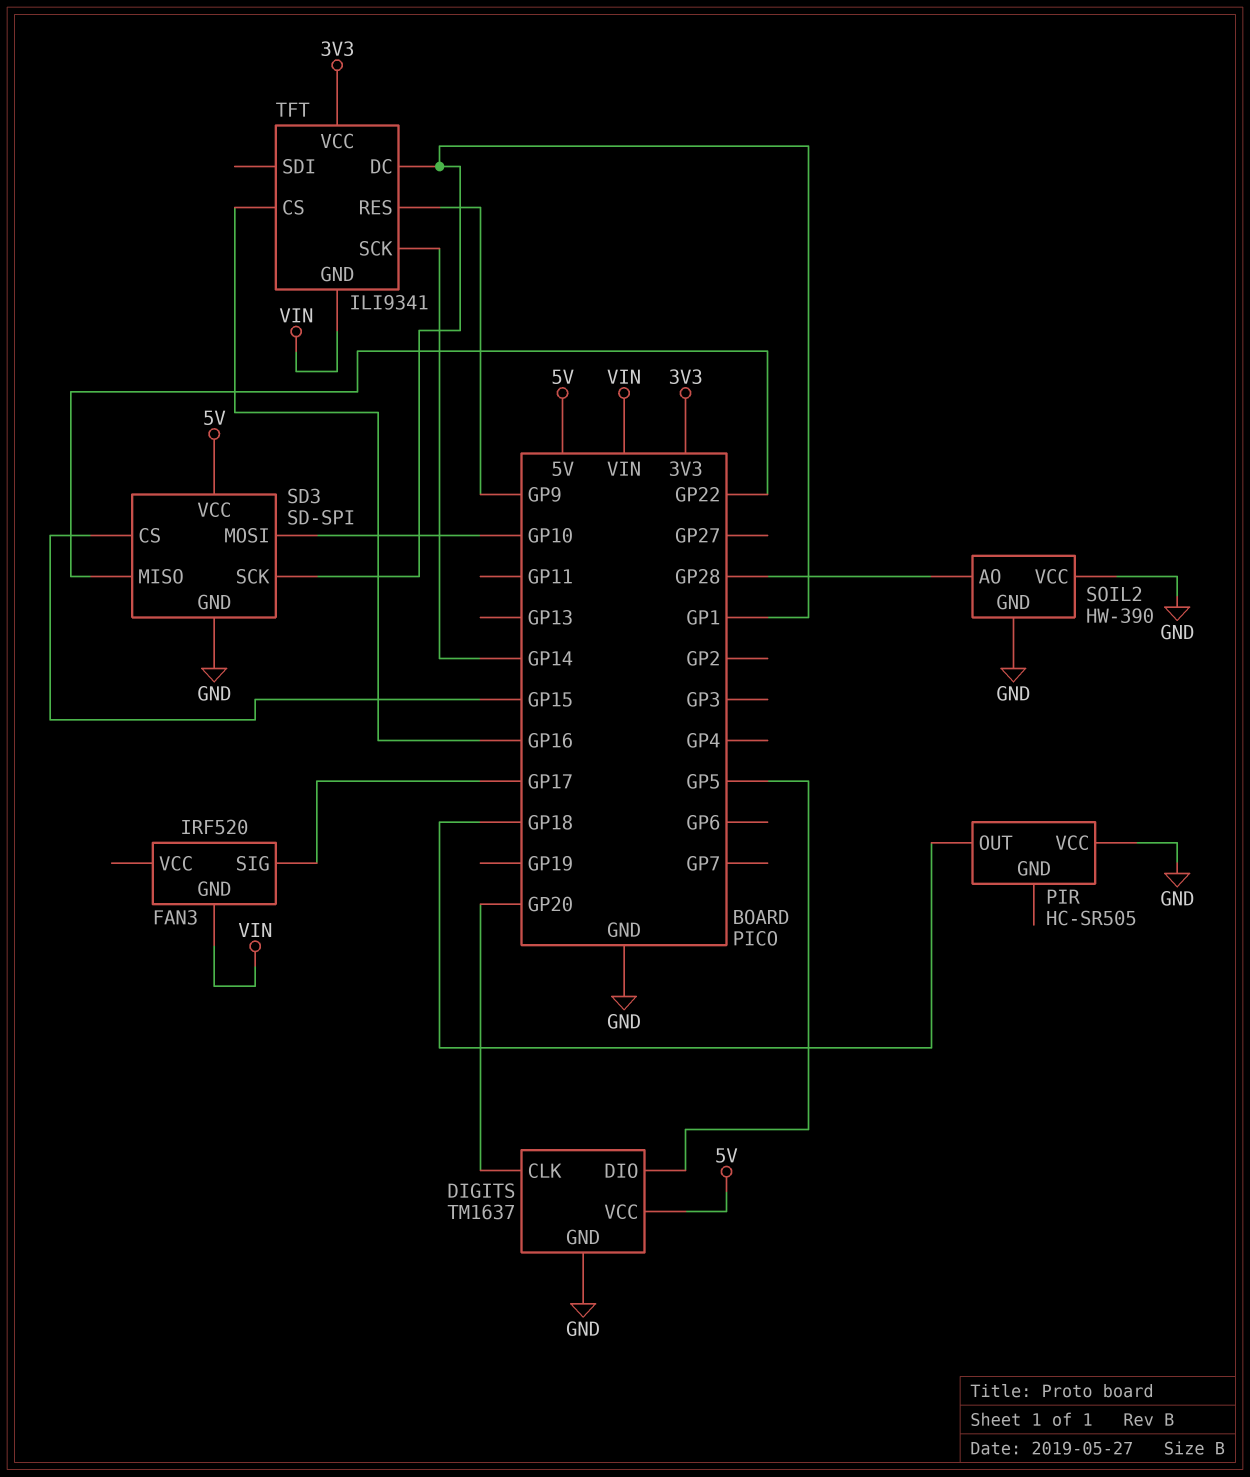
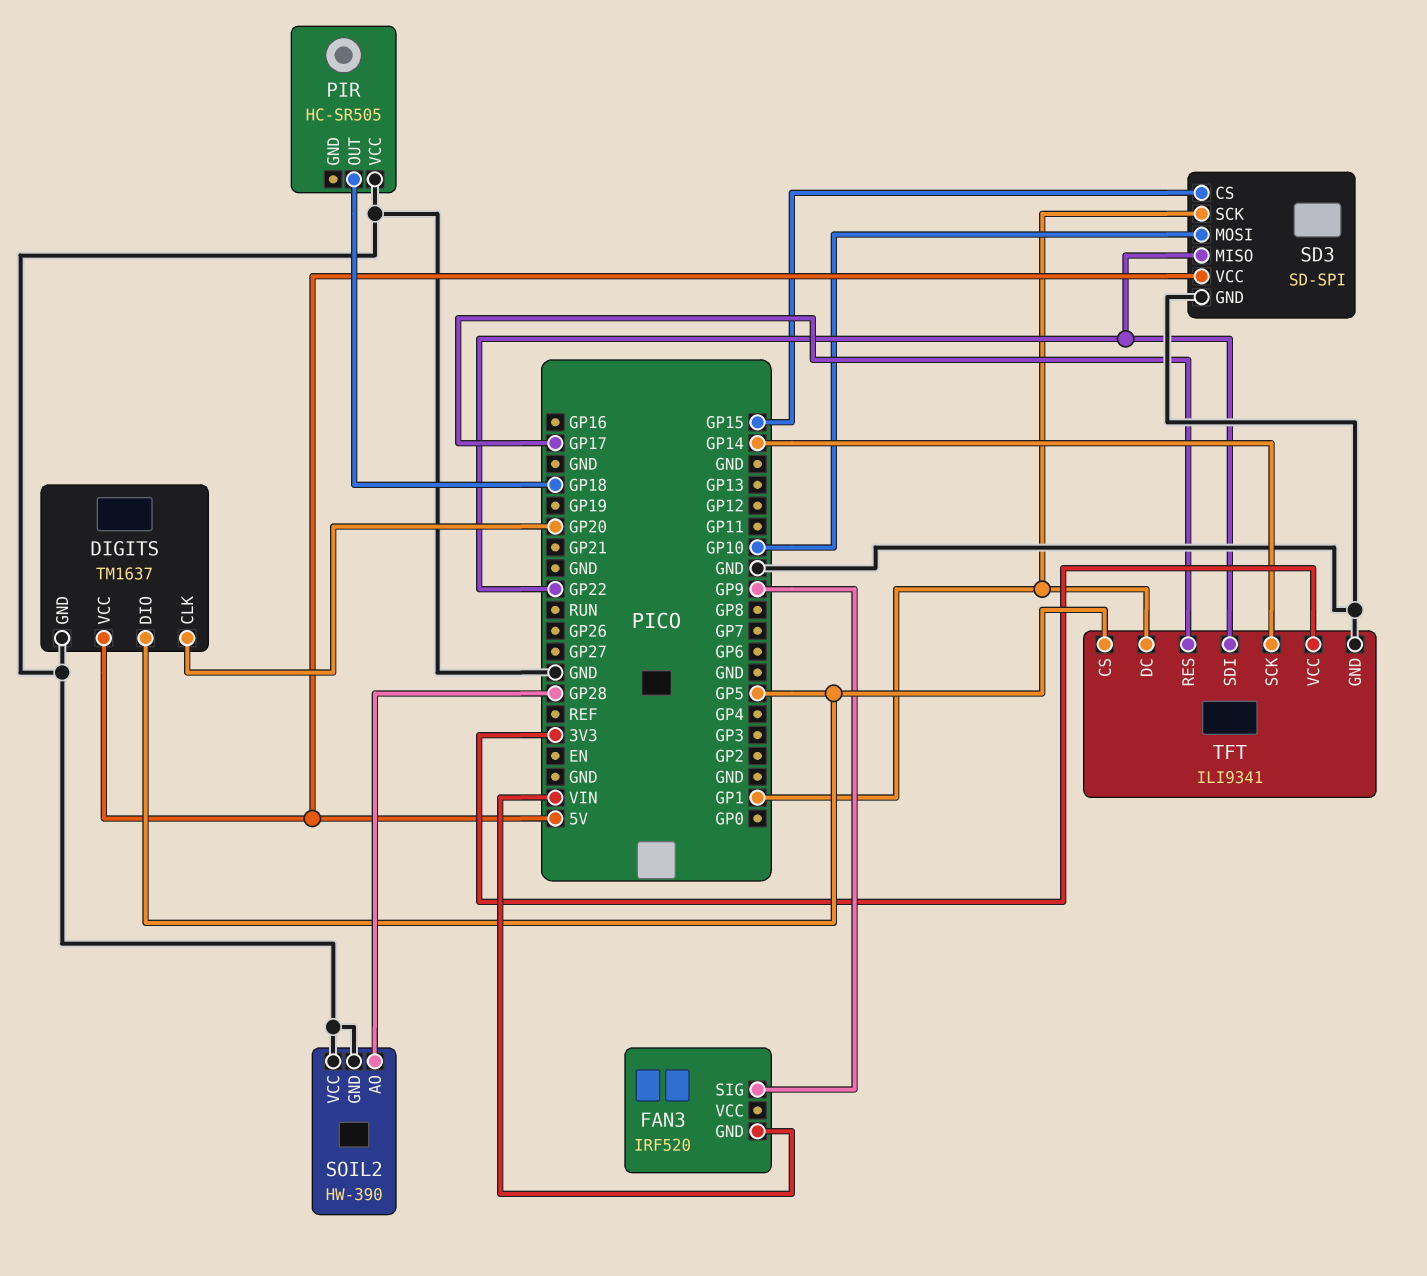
FAN3 pin SIG: GP17 -> GP9
TFT pin CS: GP16 -> GP5
TFT pin GND: VIN -> GND
TFT pin RES: GP9 -> GP17
TFT pin SDI: none -> GP22

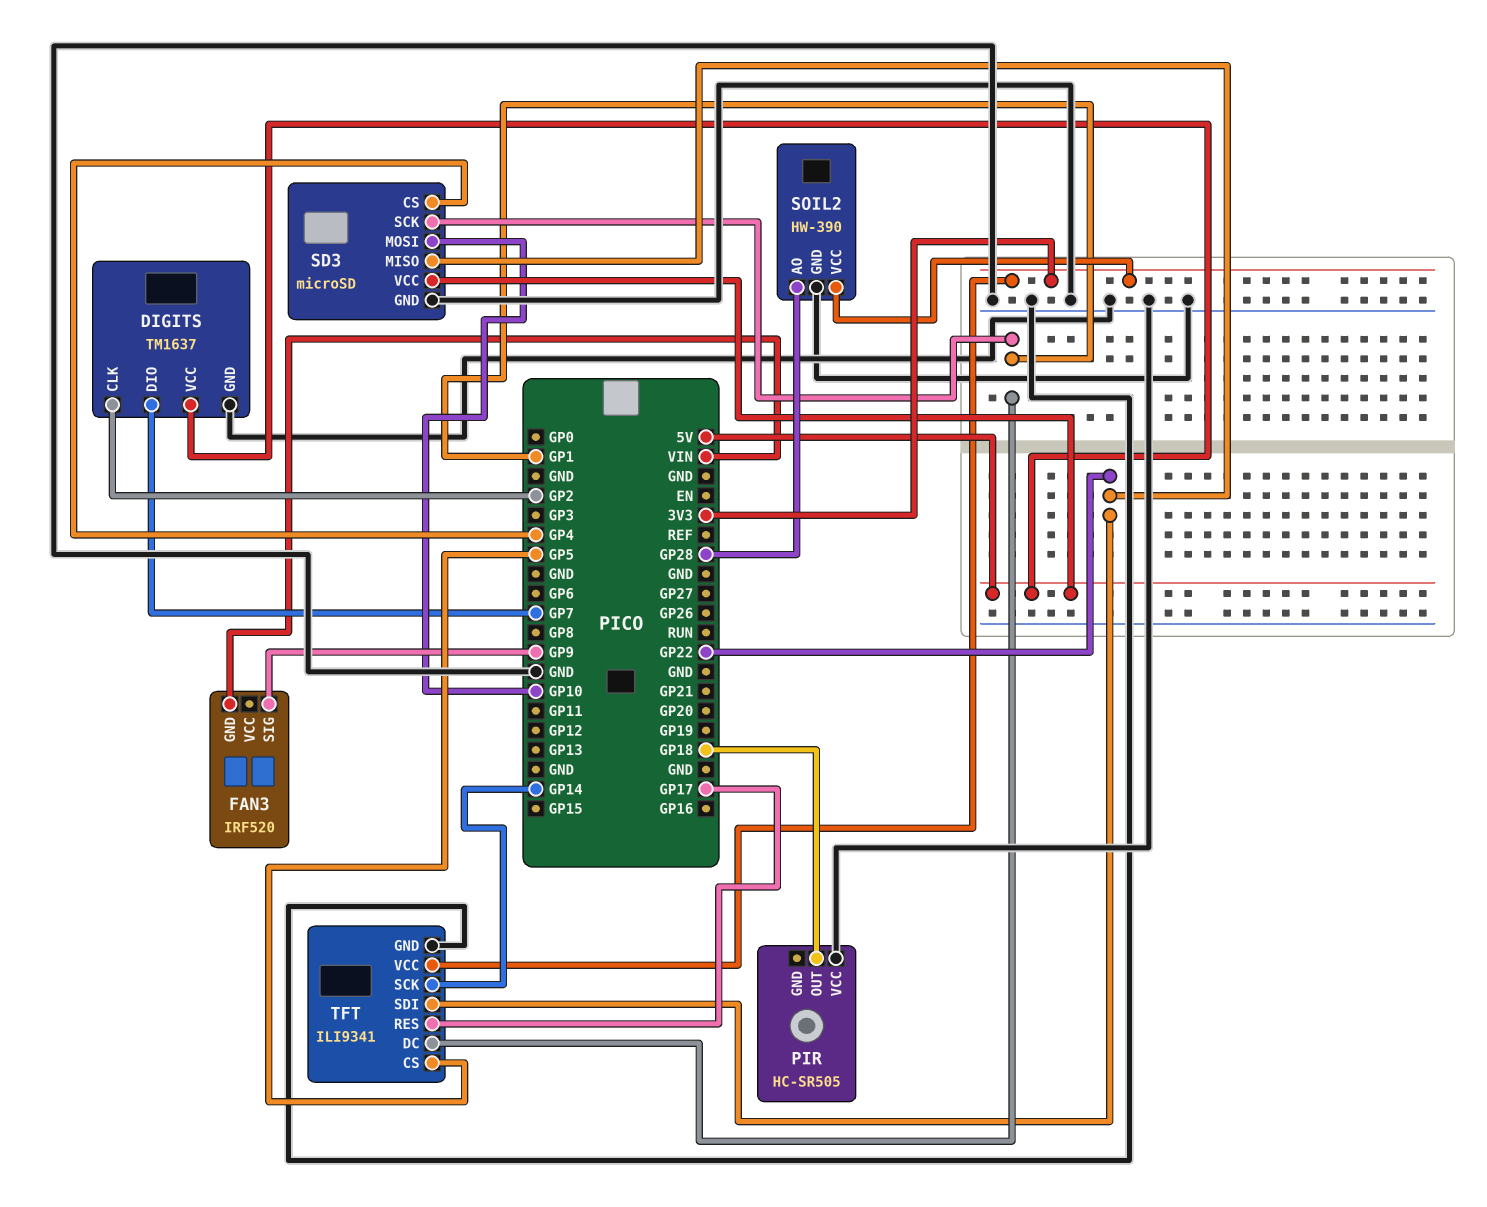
DIGITS pin CLK: GP20 -> GP2
DIGITS pin DIO: GP5 -> GP7
SD3: SD-SPI -> microSD
SD3 pin CS: GP15 -> GP4
SOIL2 pin VCC: GND -> 3V3

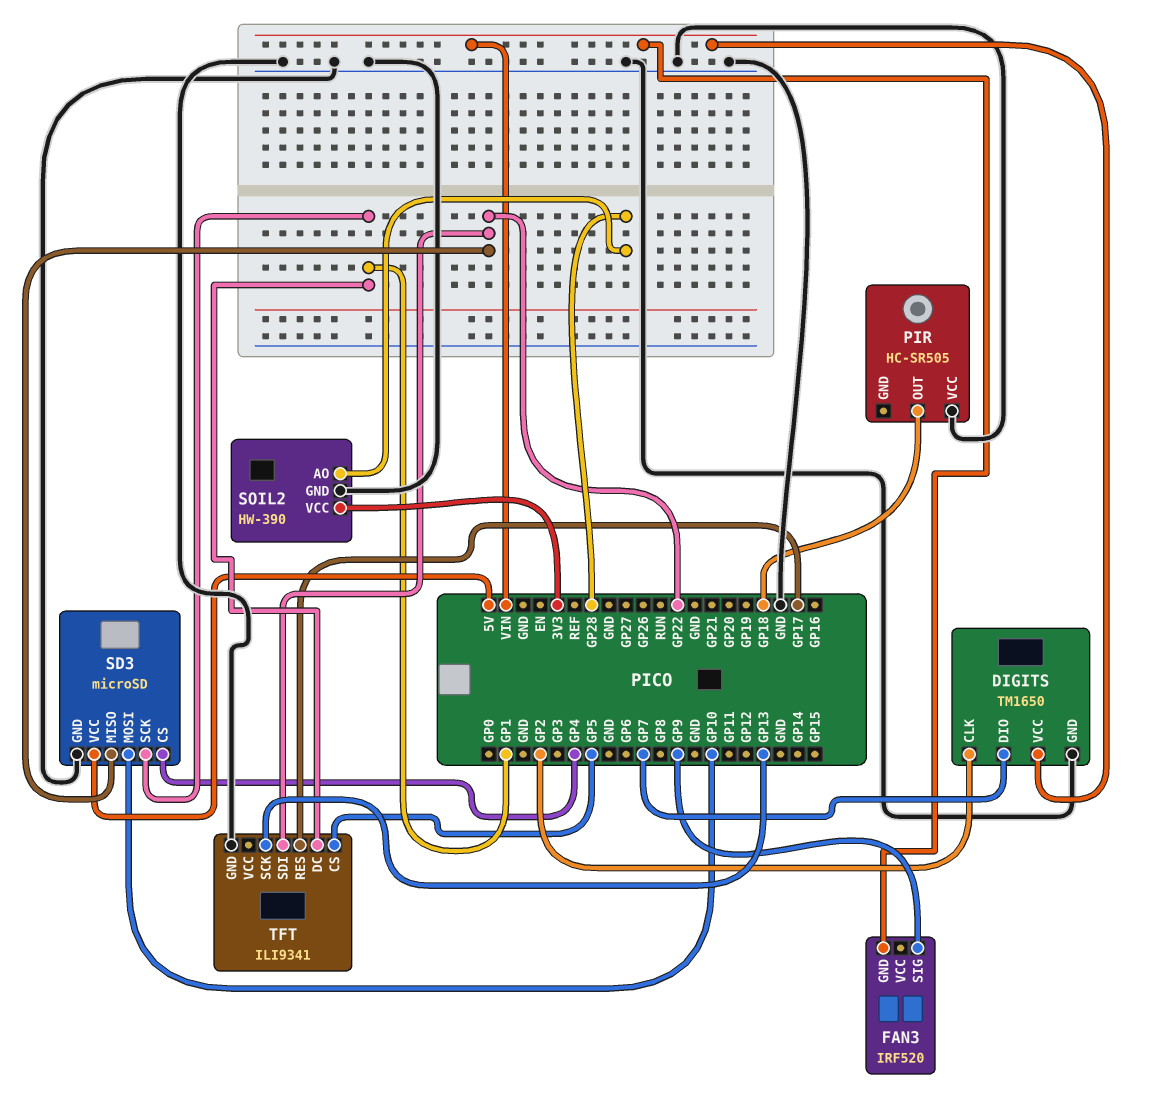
DIGITS: TM1637 -> TM1650
DIGITS pin VCC: 5V -> VIN
TFT pin SCK: GP14 -> GP13
TFT pin VCC: 3V3 -> none

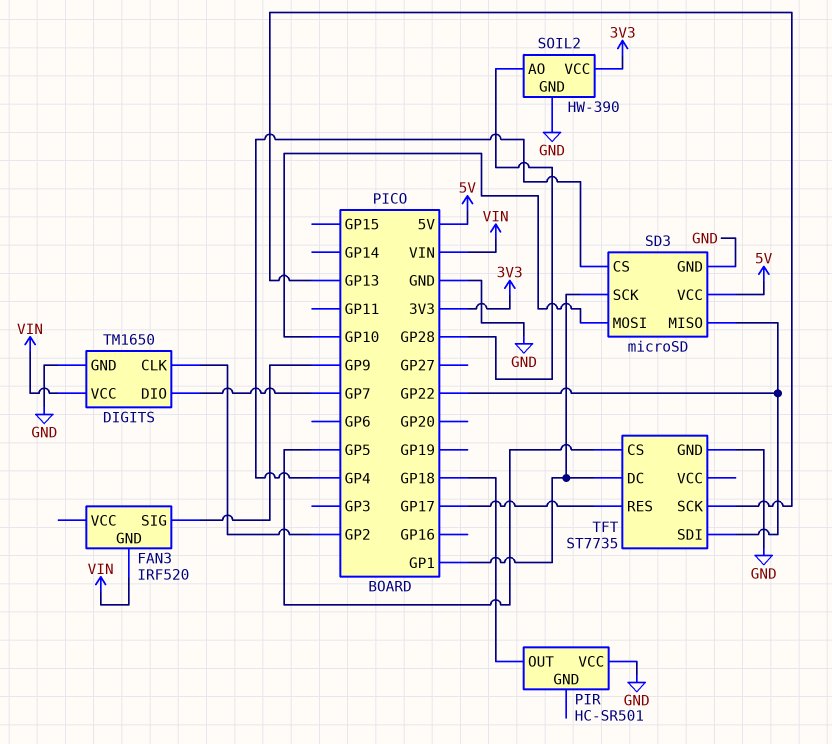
PIR: HC-SR505 -> HC-SR501
TFT: ILI9341 -> ST7735

